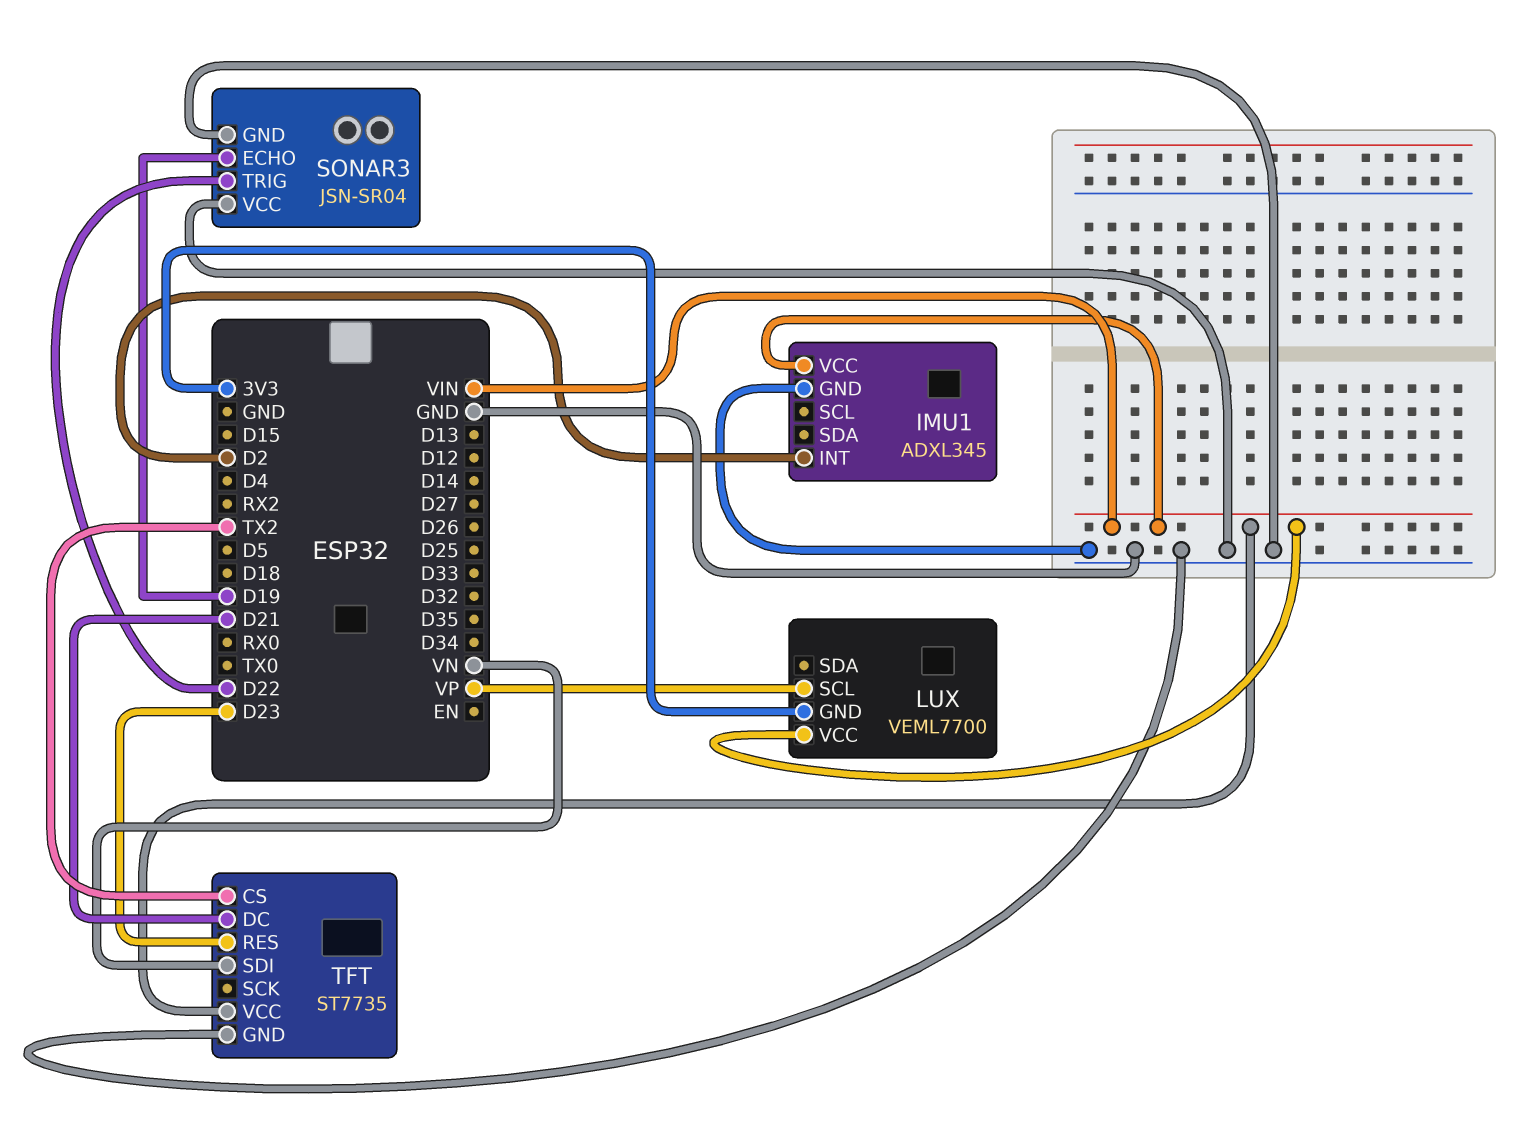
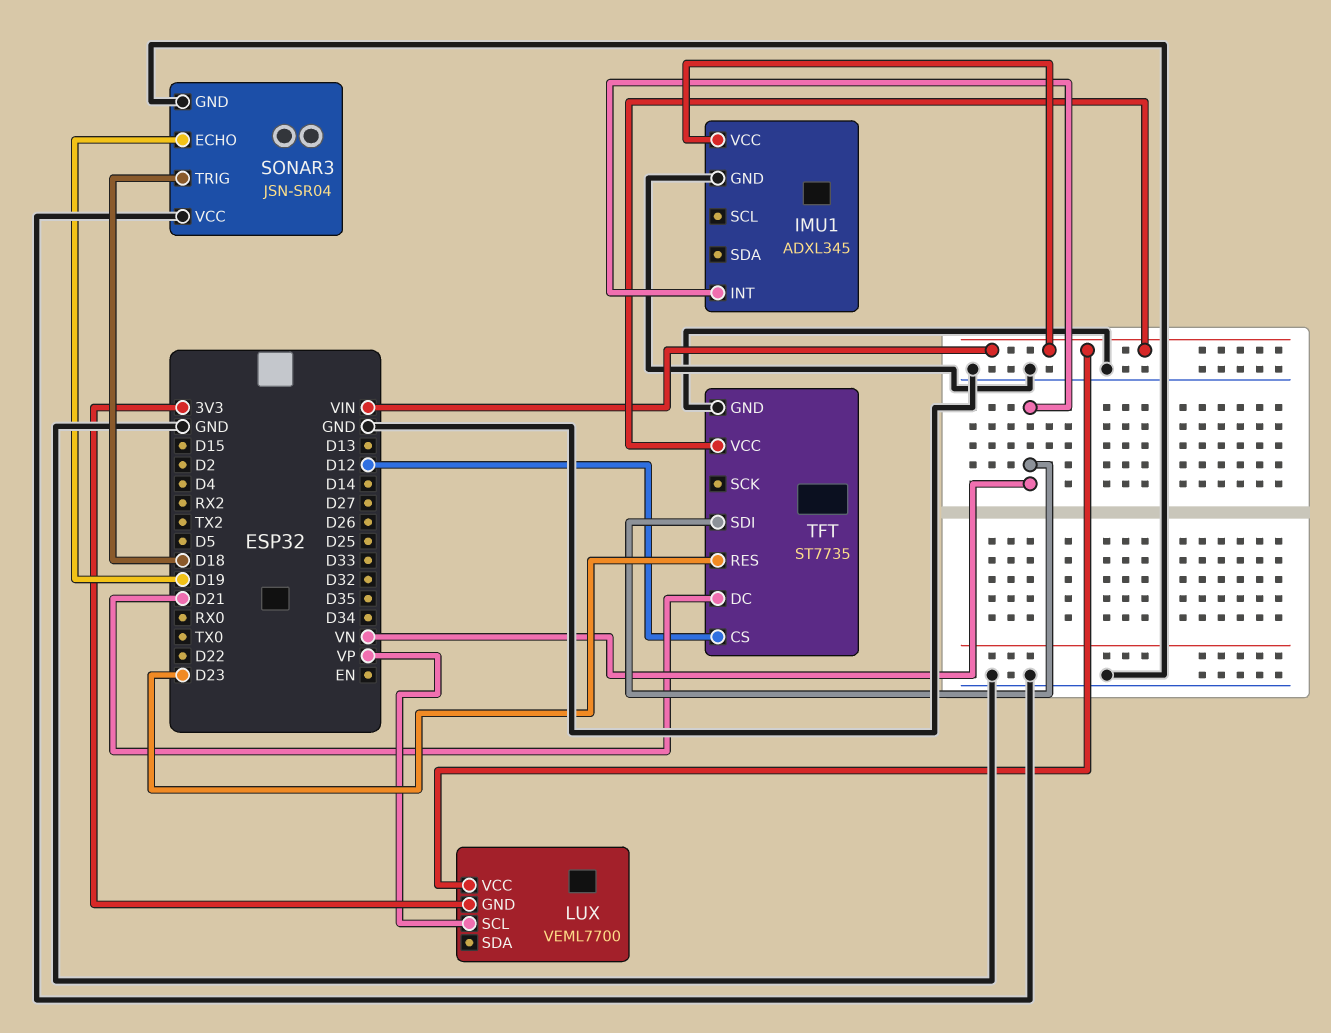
IMU1 pin INT: D2 -> VN
SONAR3 pin TRIG: D22 -> D18
TFT pin CS: TX2 -> D12

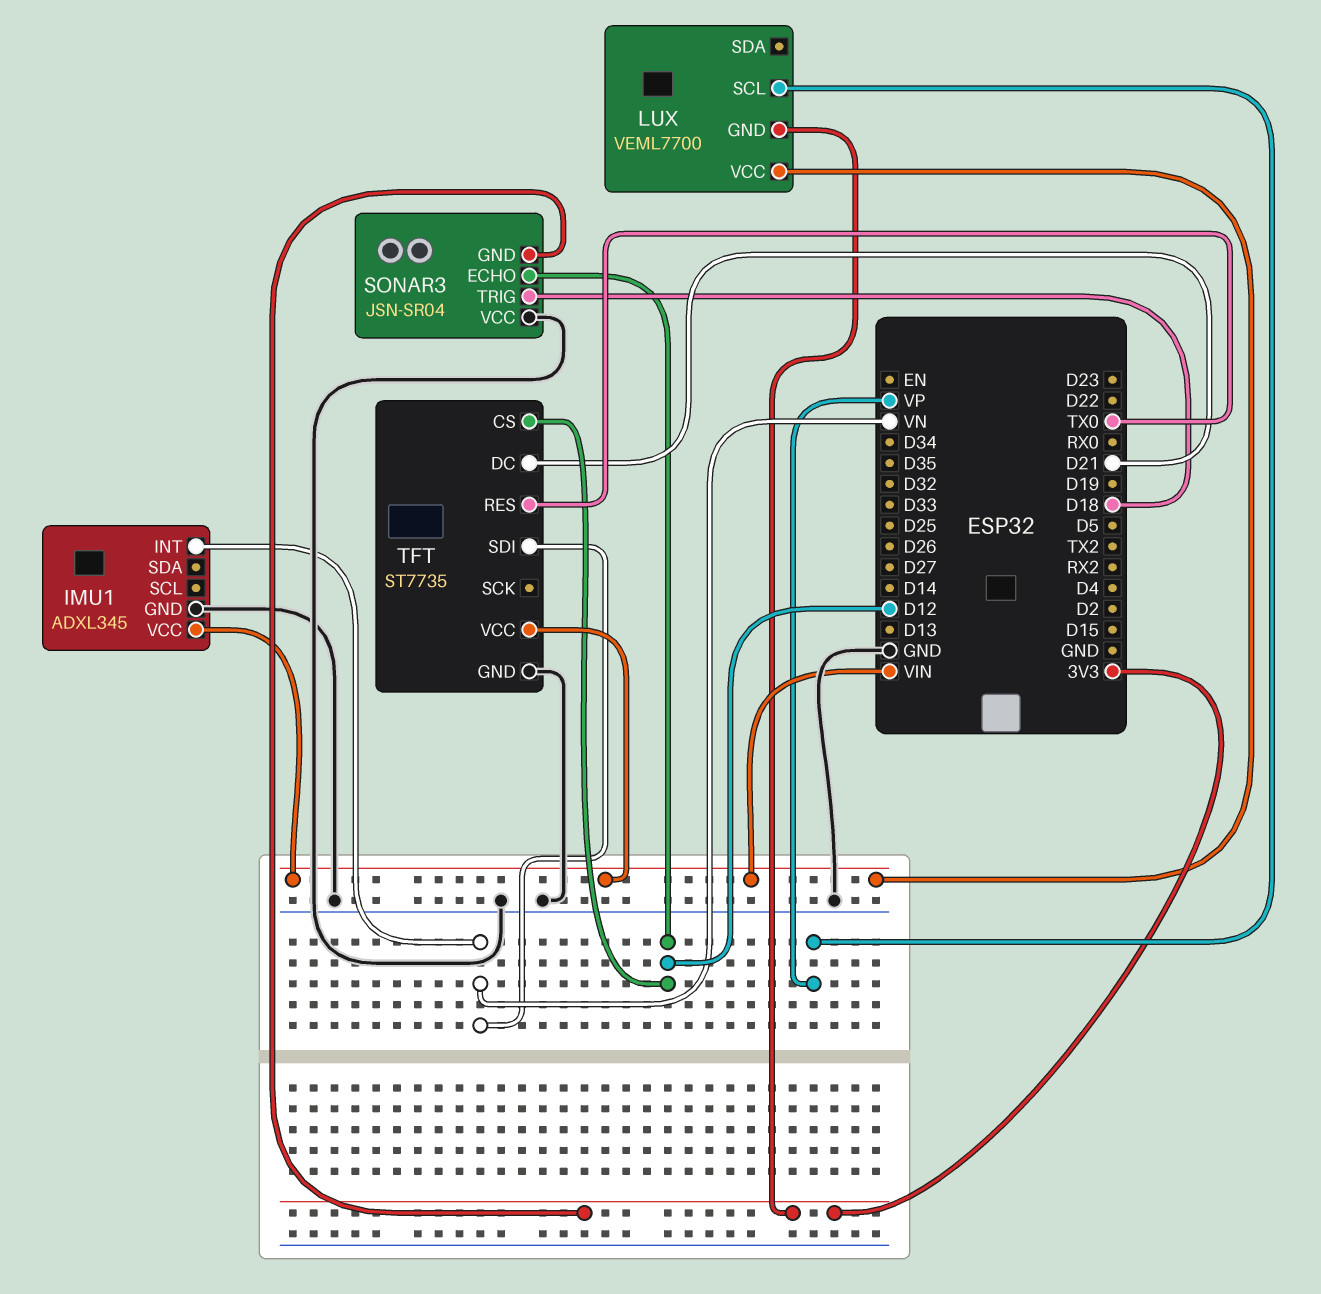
SONAR3 pin ECHO: D19 -> D12
SONAR3 pin GND: GND -> 3V3
TFT pin RES: D23 -> TX0

